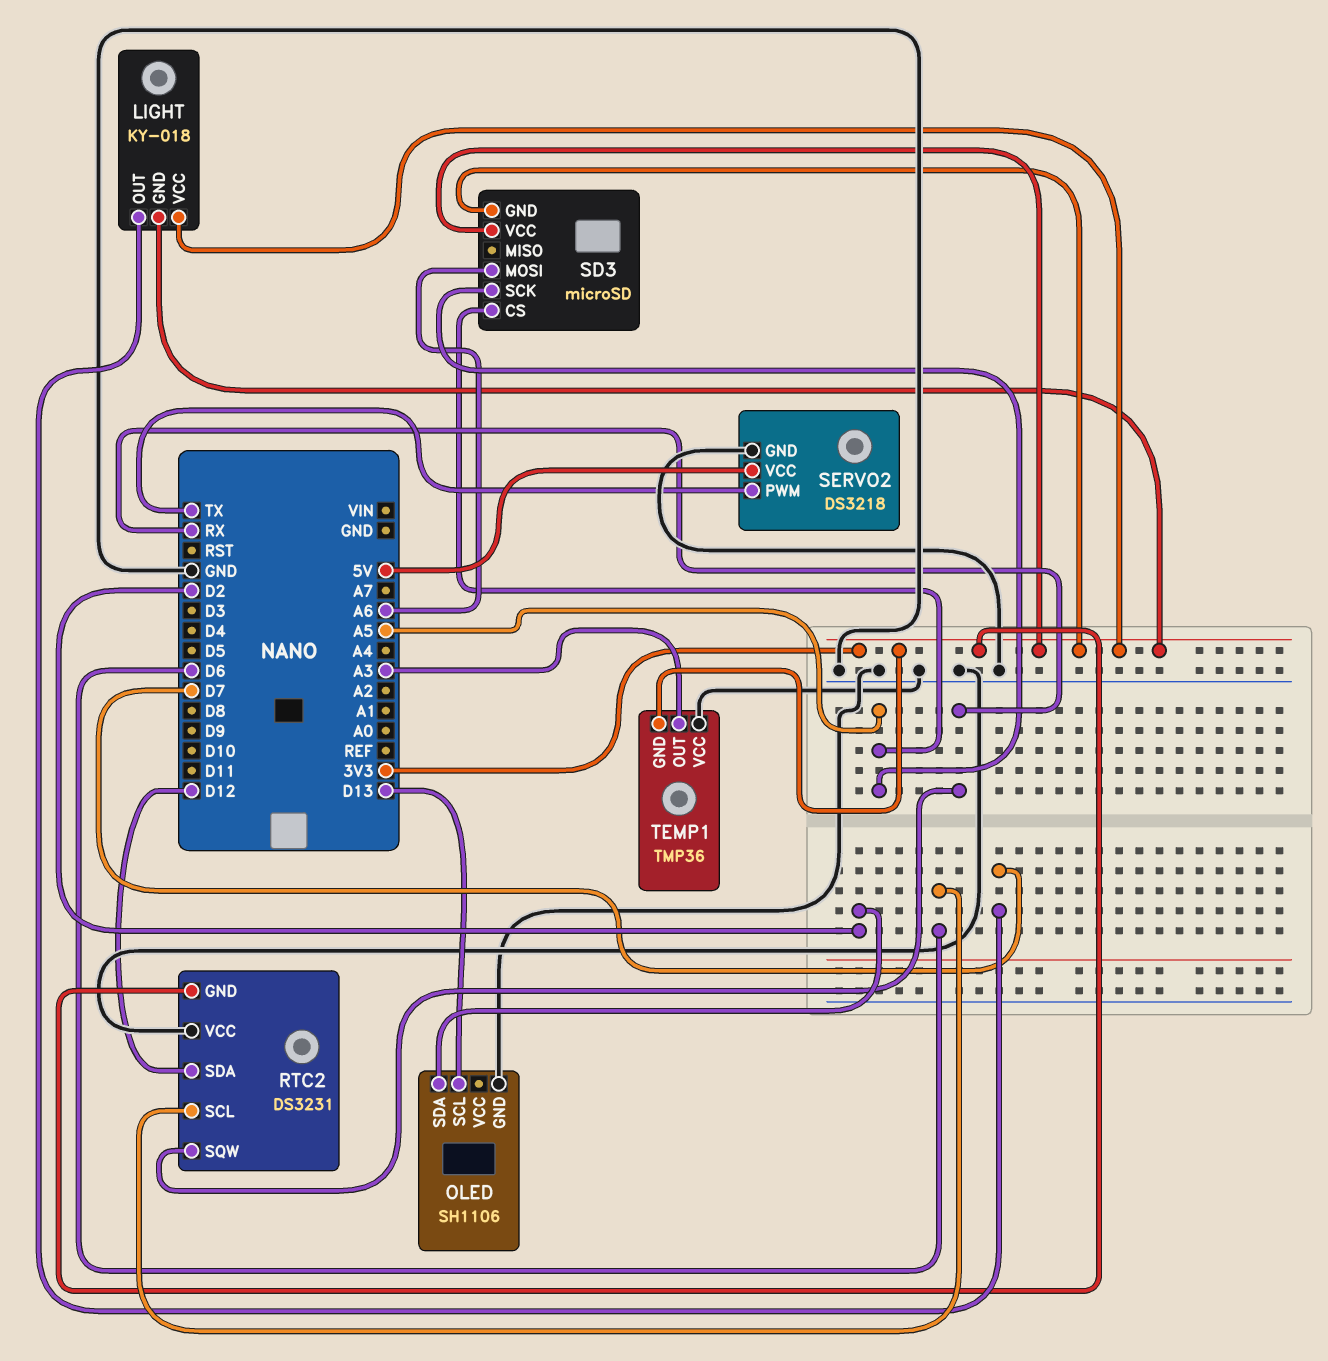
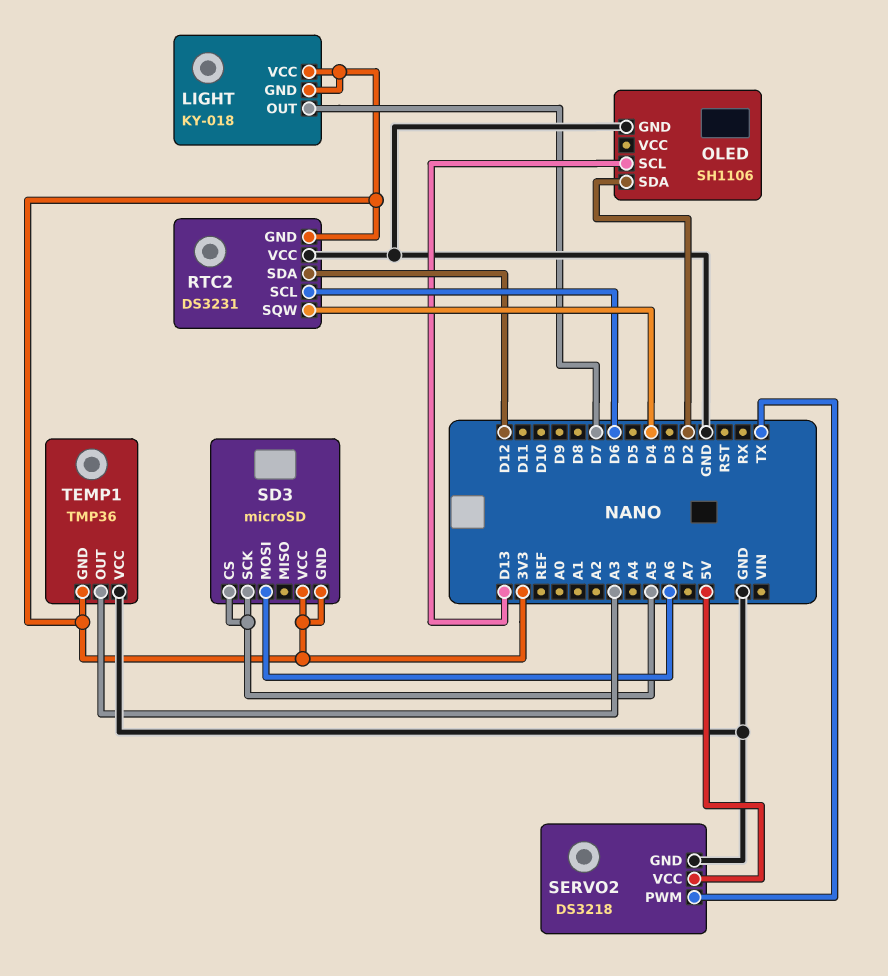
RTC2 pin SQW: RX -> D4

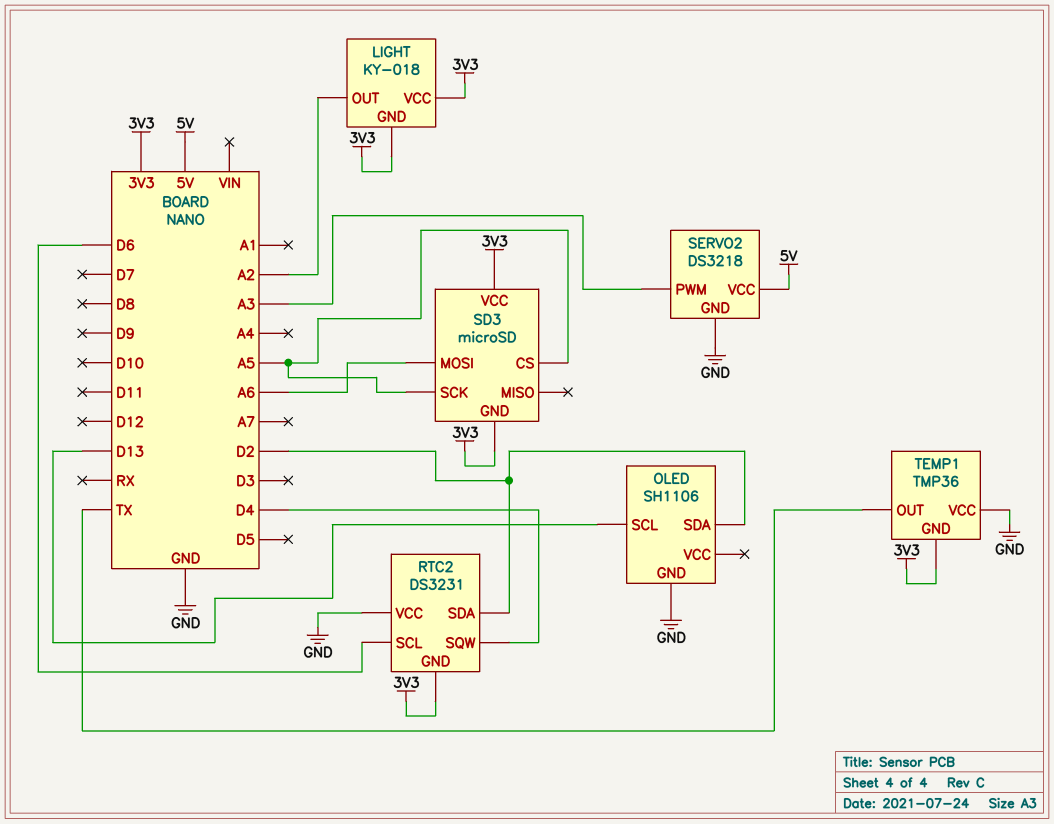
LIGHT pin OUT: D7 -> A2
RTC2 pin SDA: D12 -> D2
SERVO2 pin PWM: TX -> A3
TEMP1 pin OUT: A3 -> TX

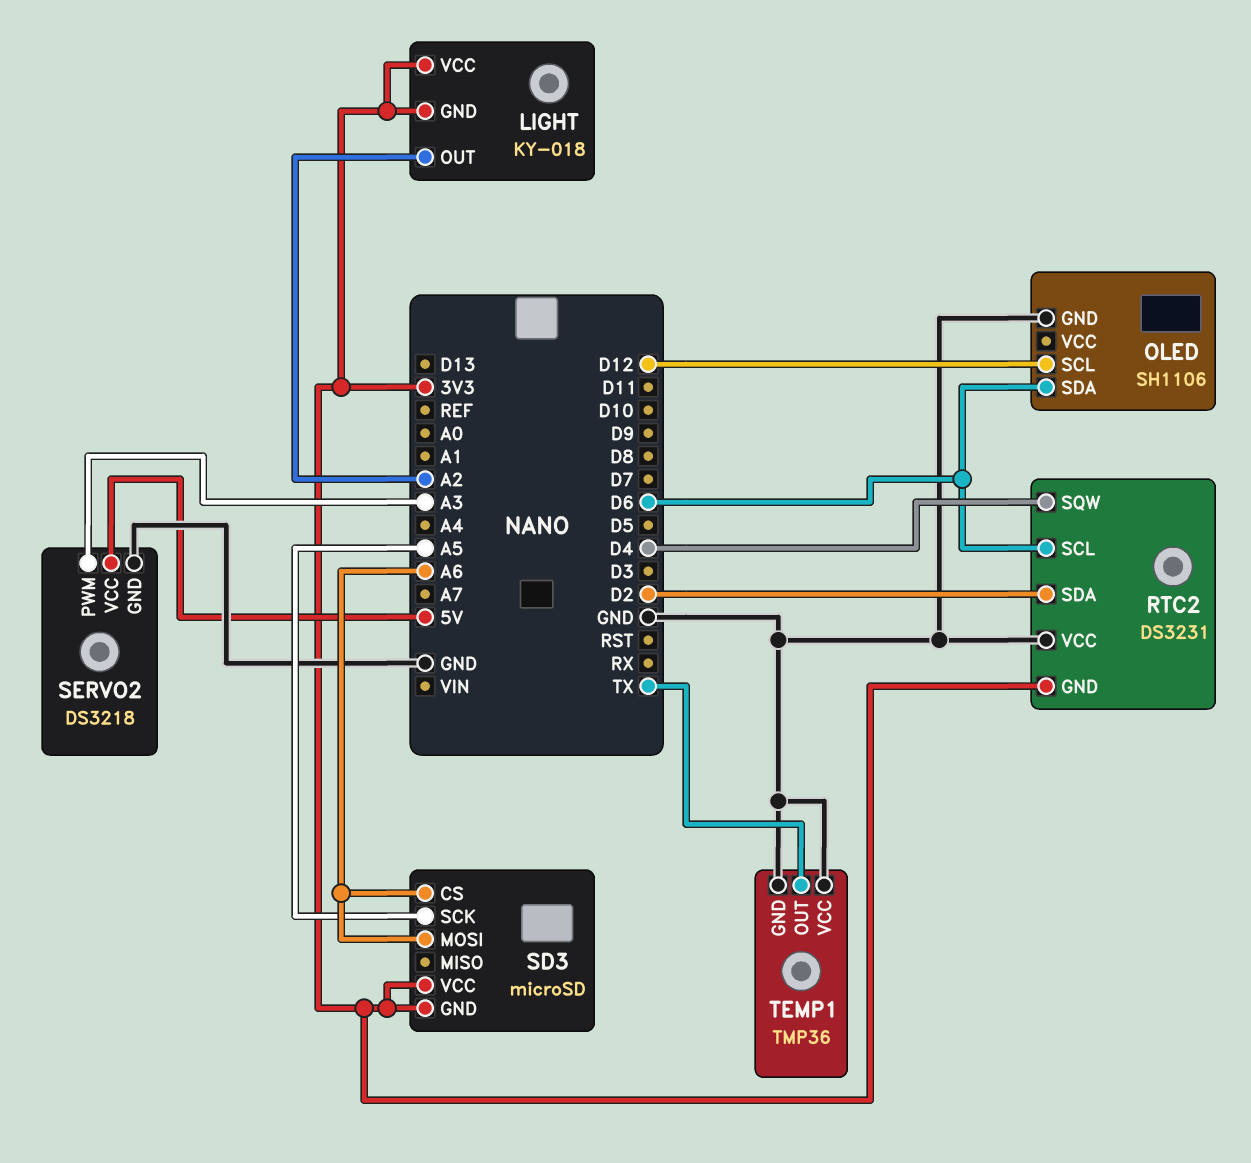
OLED pin SCL: D13 -> D12
OLED pin SDA: D2 -> D6
SD3 pin CS: A5 -> A6
TEMP1 pin GND: 3V3 -> GND

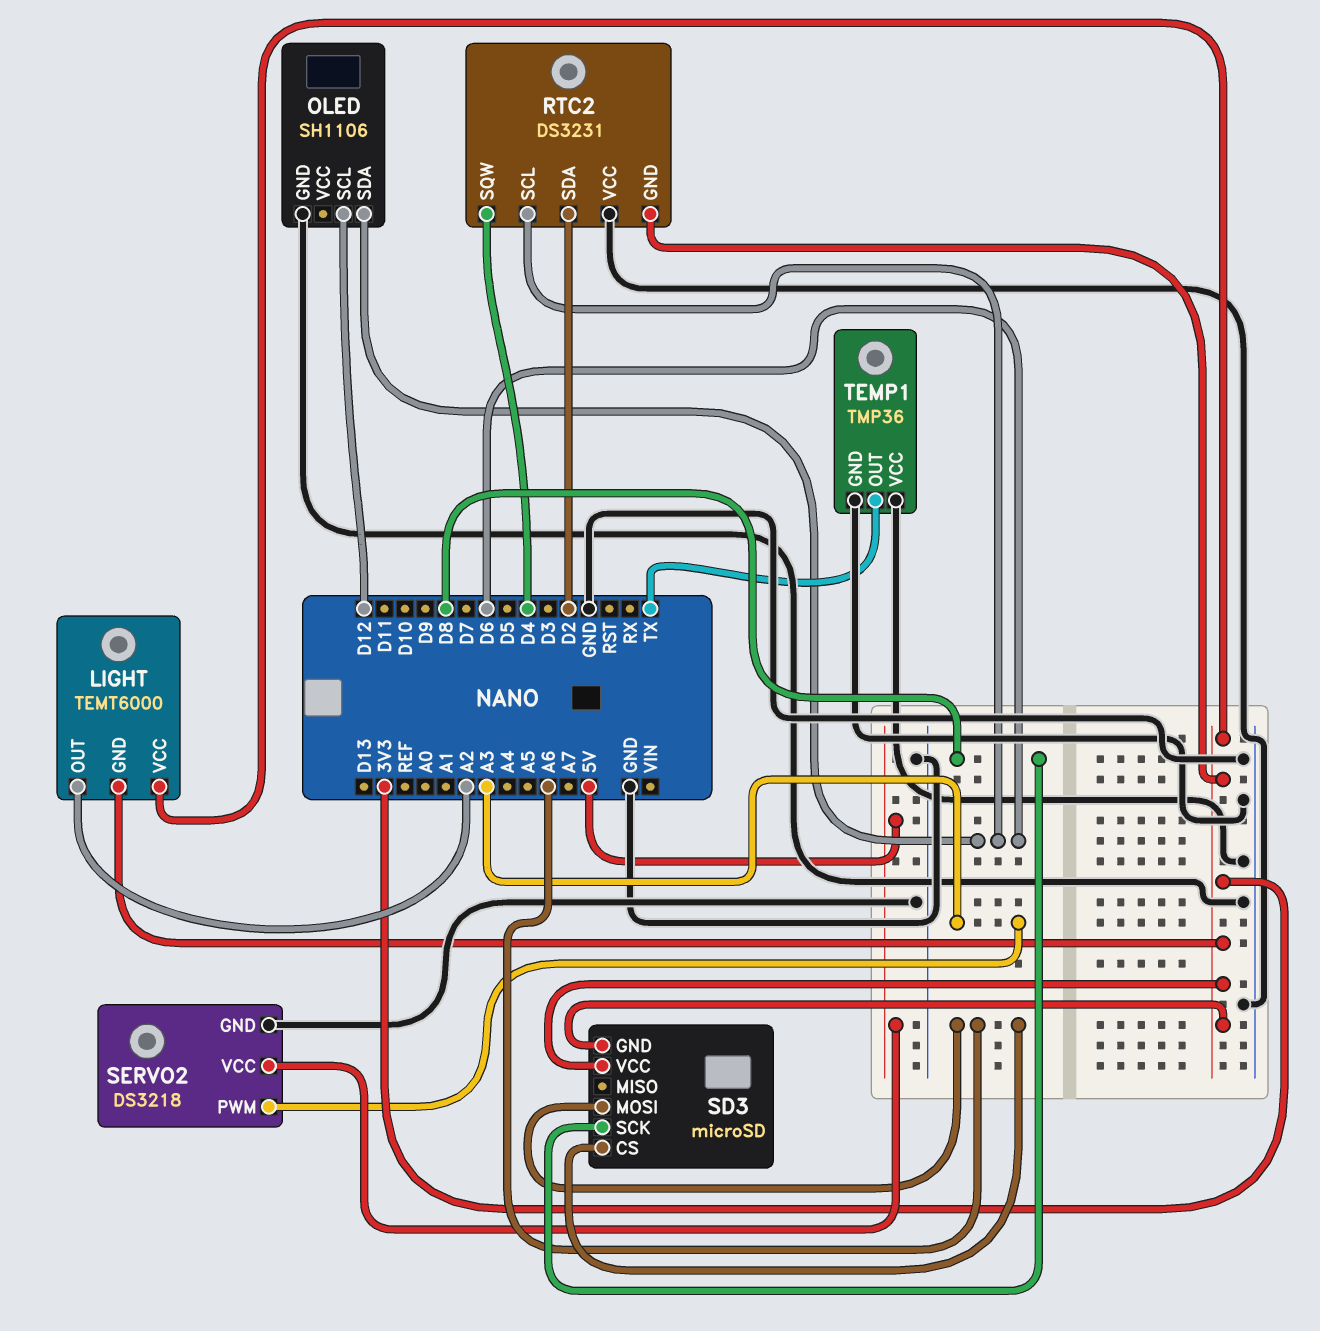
LIGHT: KY-018 -> TEMT6000
SD3 pin SCK: A5 -> D8

